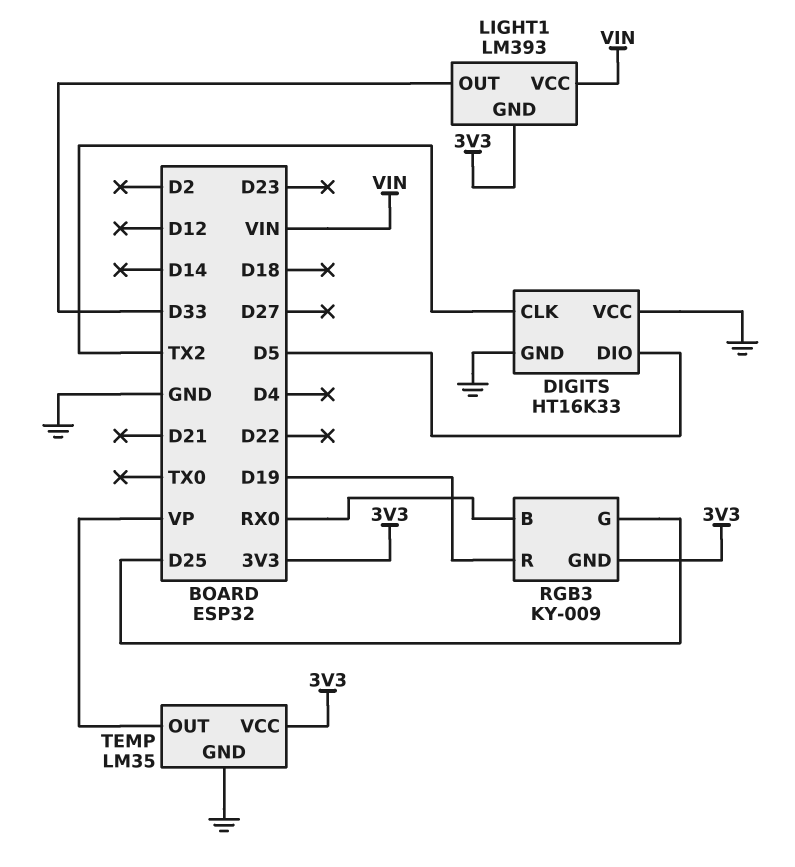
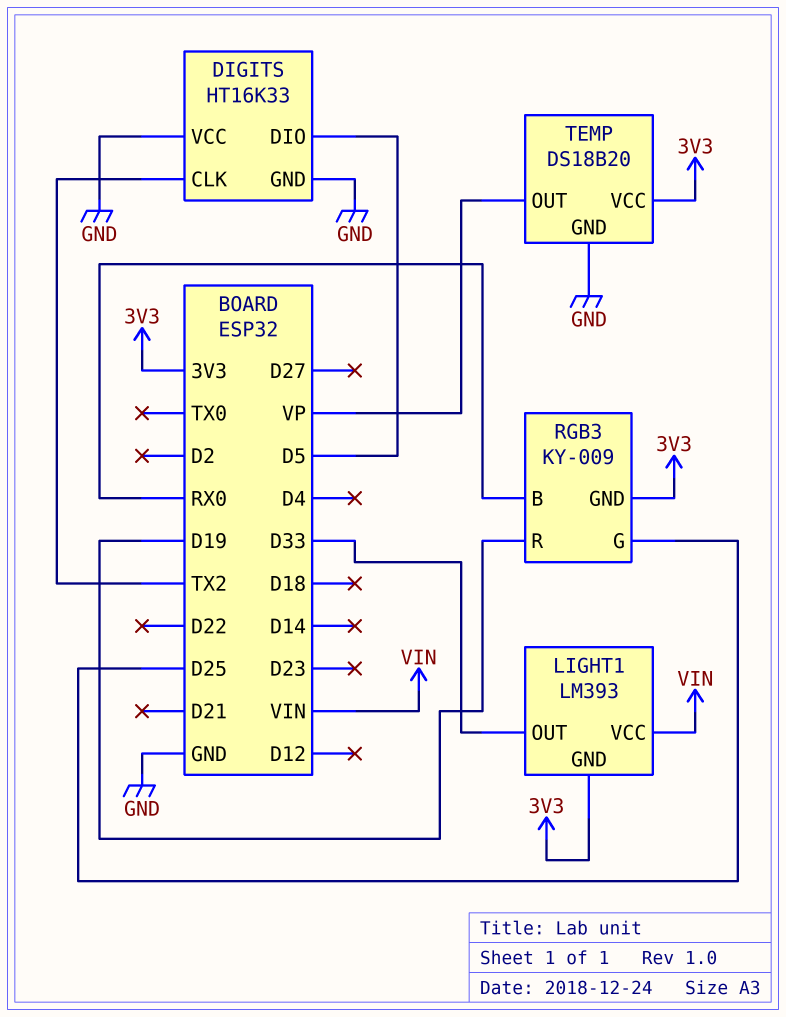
TEMP: LM35 -> DS18B20

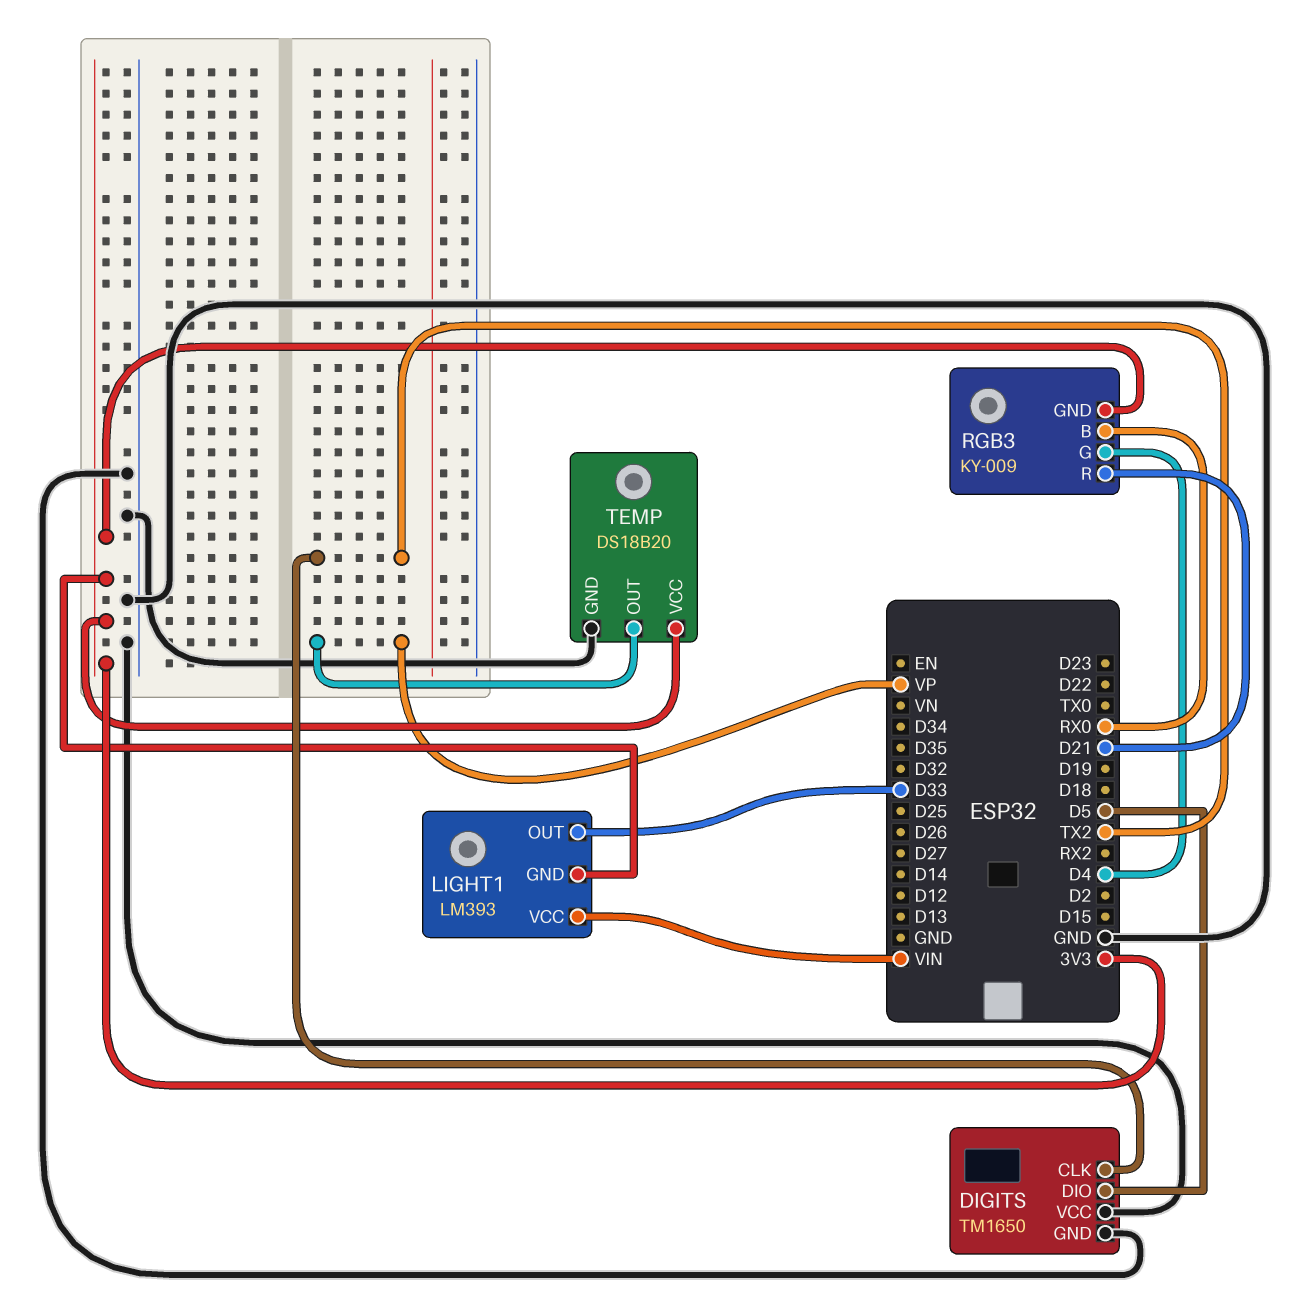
DIGITS: HT16K33 -> TM1650
RGB3 pin G: D25 -> D4
RGB3 pin R: D19 -> D21

